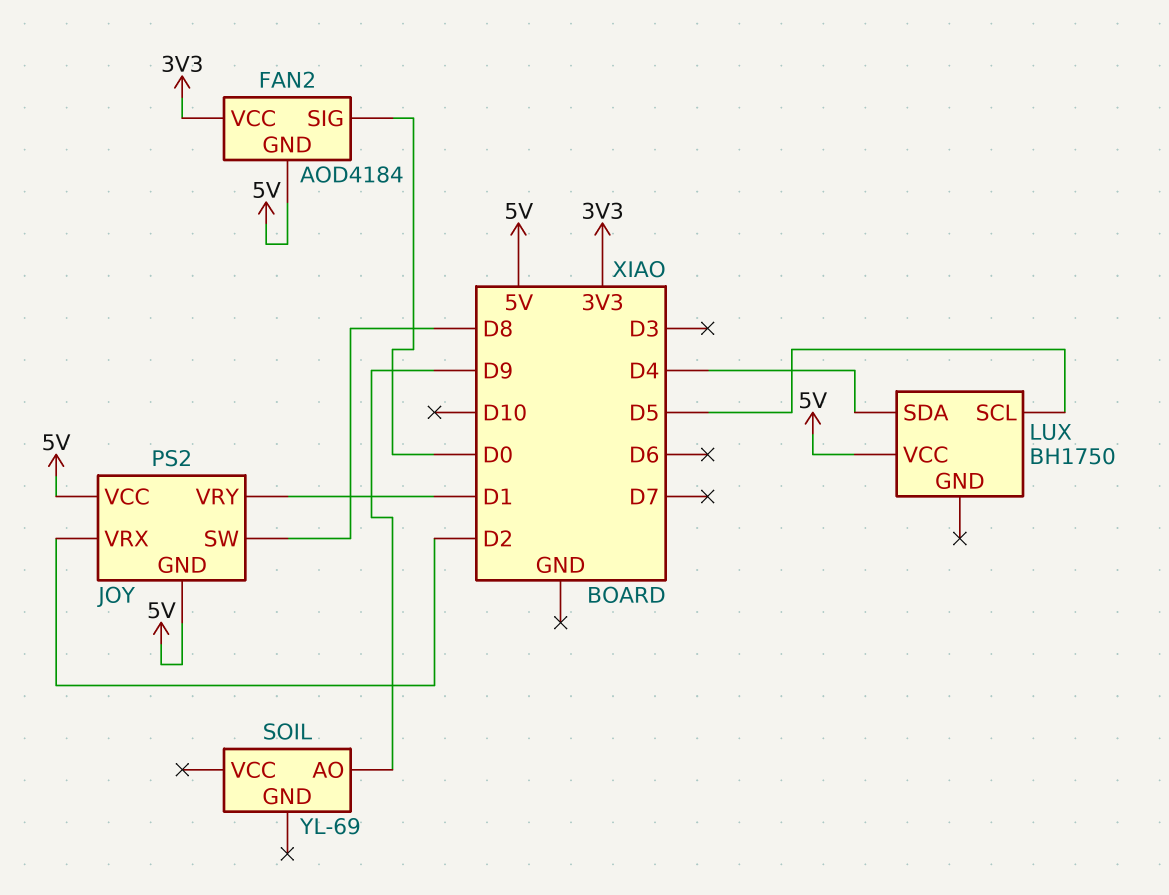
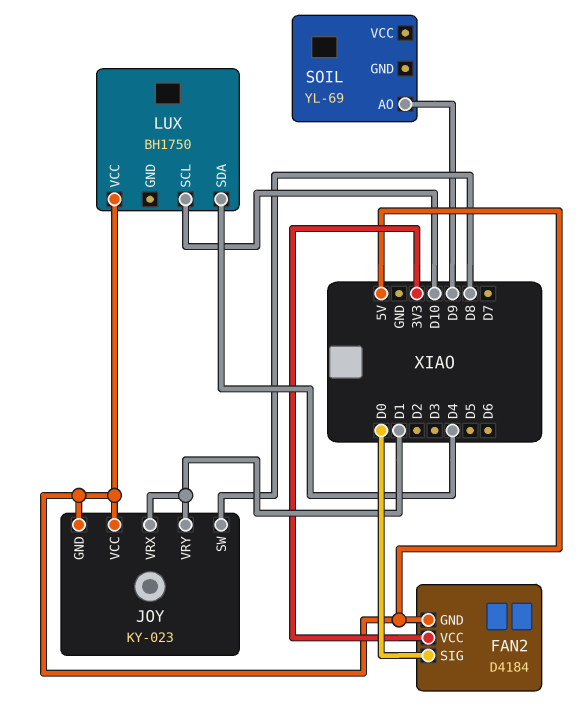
FAN2: AOD4184 -> D4184
JOY: PS2 -> KY-023
JOY pin VRX: D2 -> D1
LUX pin SCL: D5 -> D10

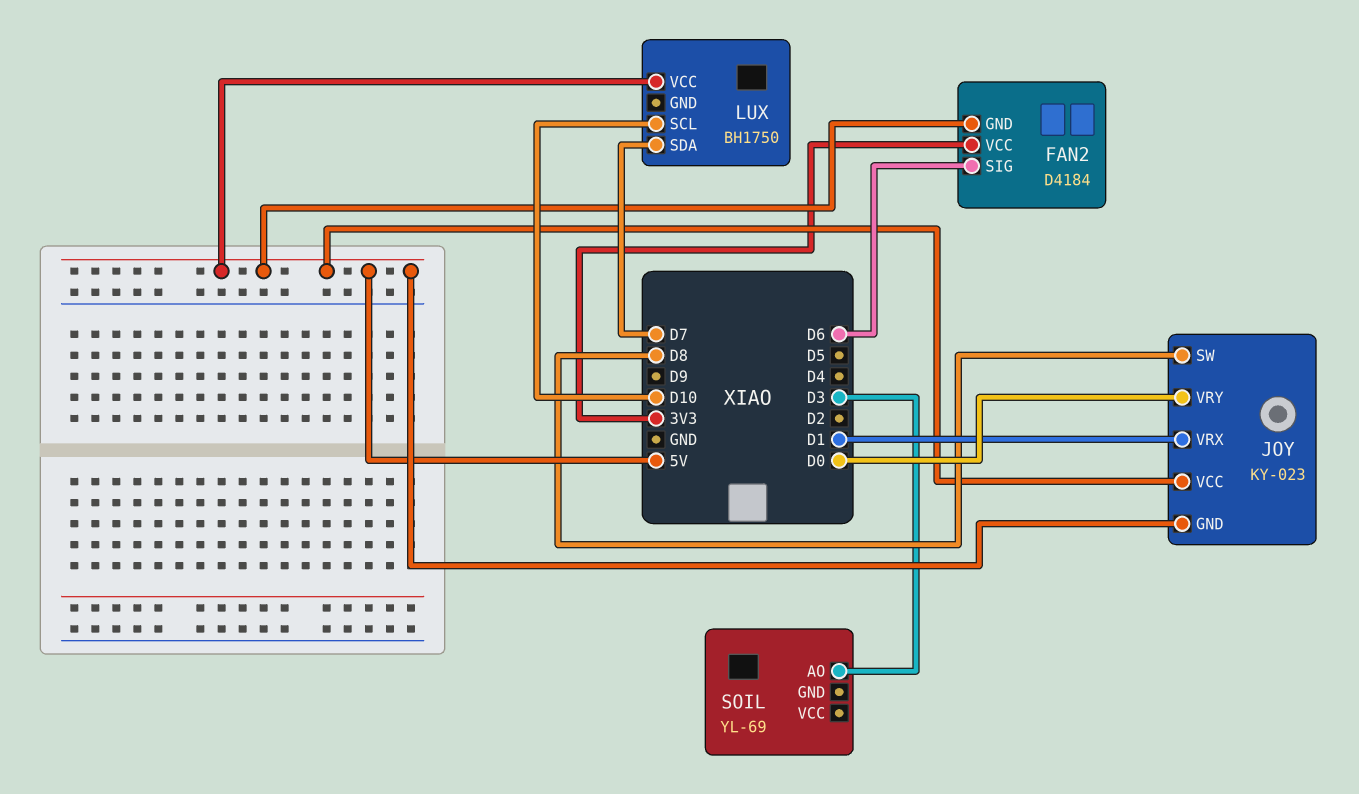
FAN2 pin SIG: D0 -> D6
JOY pin VRY: D1 -> D0
LUX pin SDA: D4 -> D7
SOIL pin AO: D9 -> D3

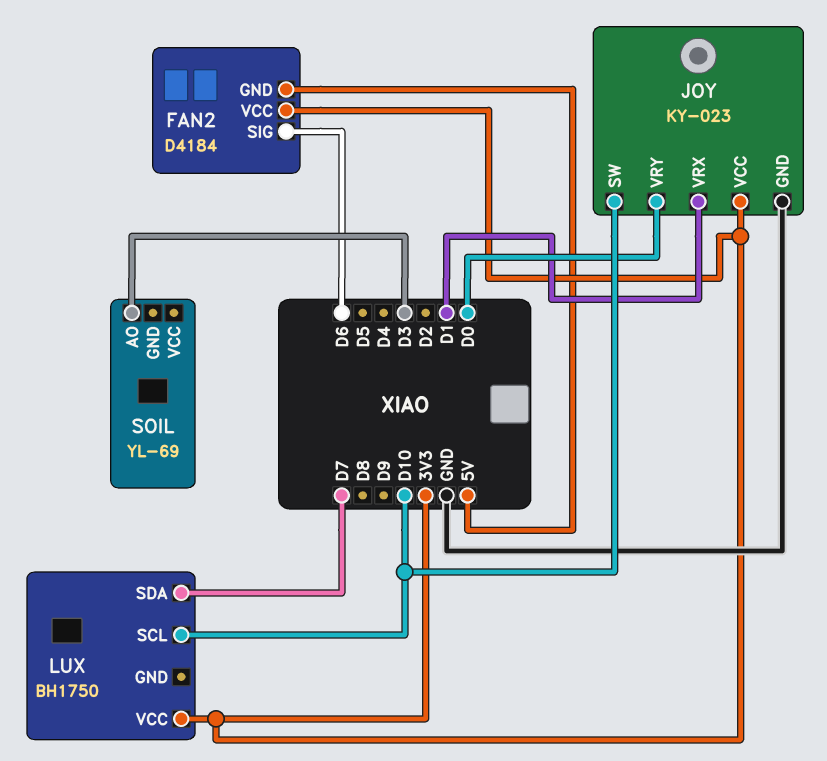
JOY pin GND: 5V -> GND
JOY pin SW: D8 -> D10
JOY pin VCC: 5V -> 3V3
LUX pin VCC: 5V -> 3V3

